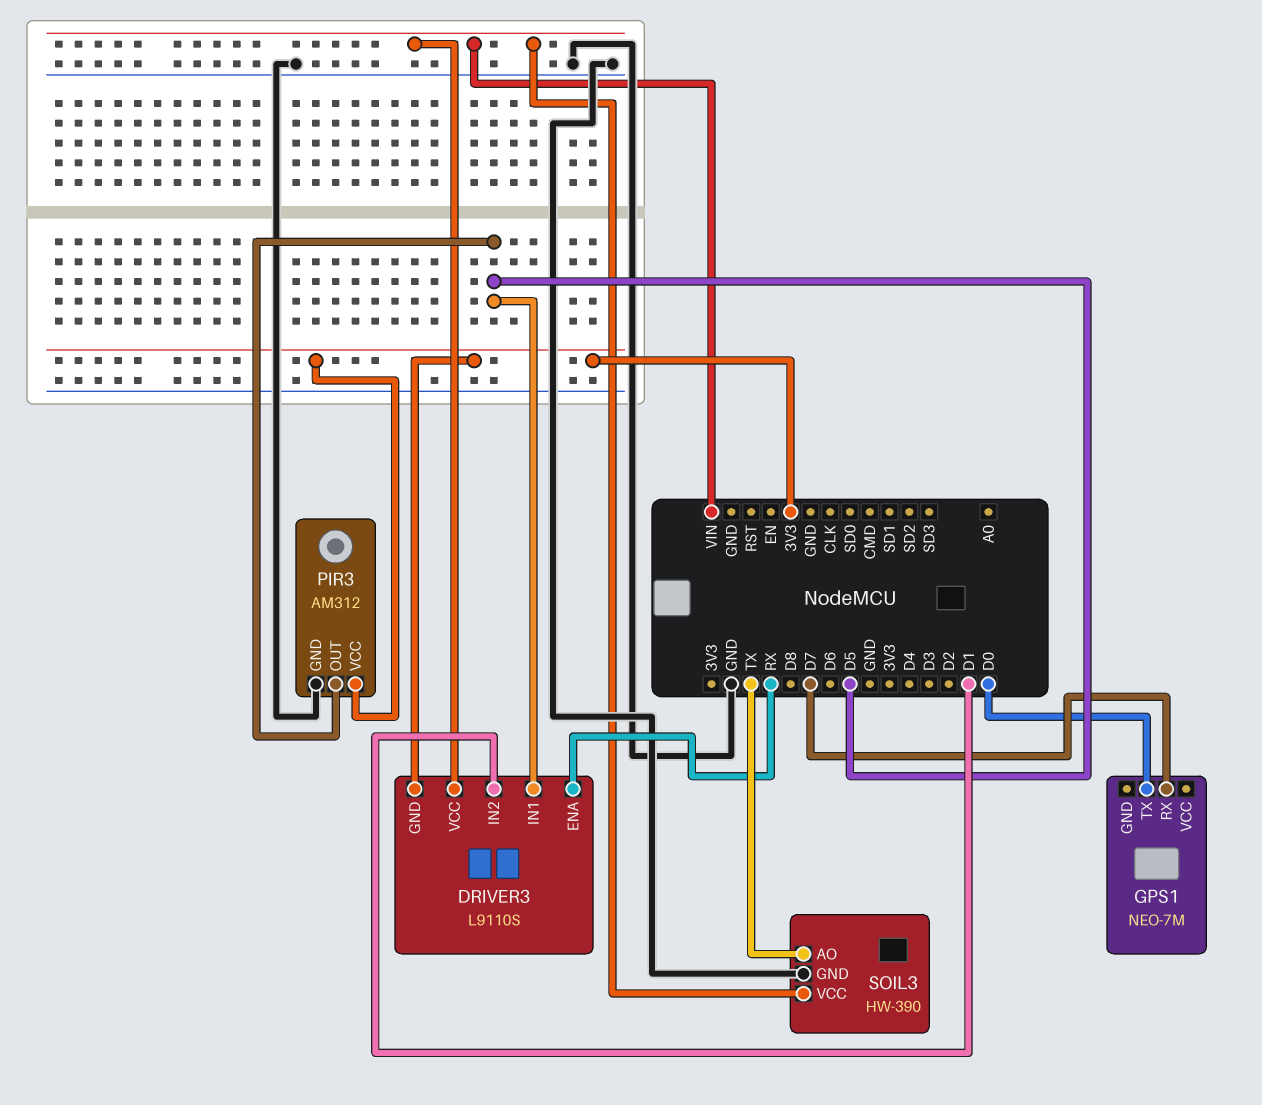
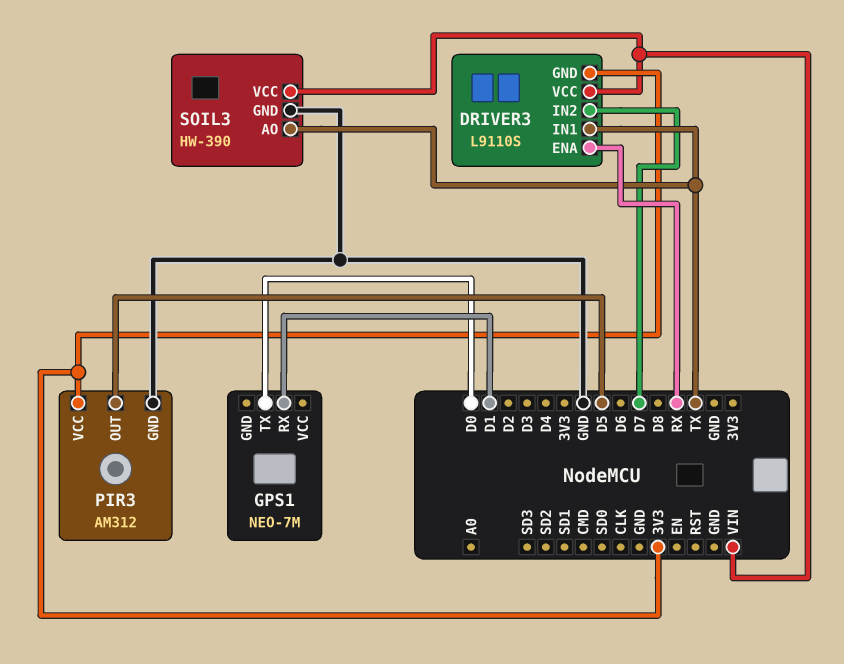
DRIVER3 pin IN1: D5 -> TX
DRIVER3 pin IN2: D1 -> D7
GPS1 pin RX: D7 -> D1

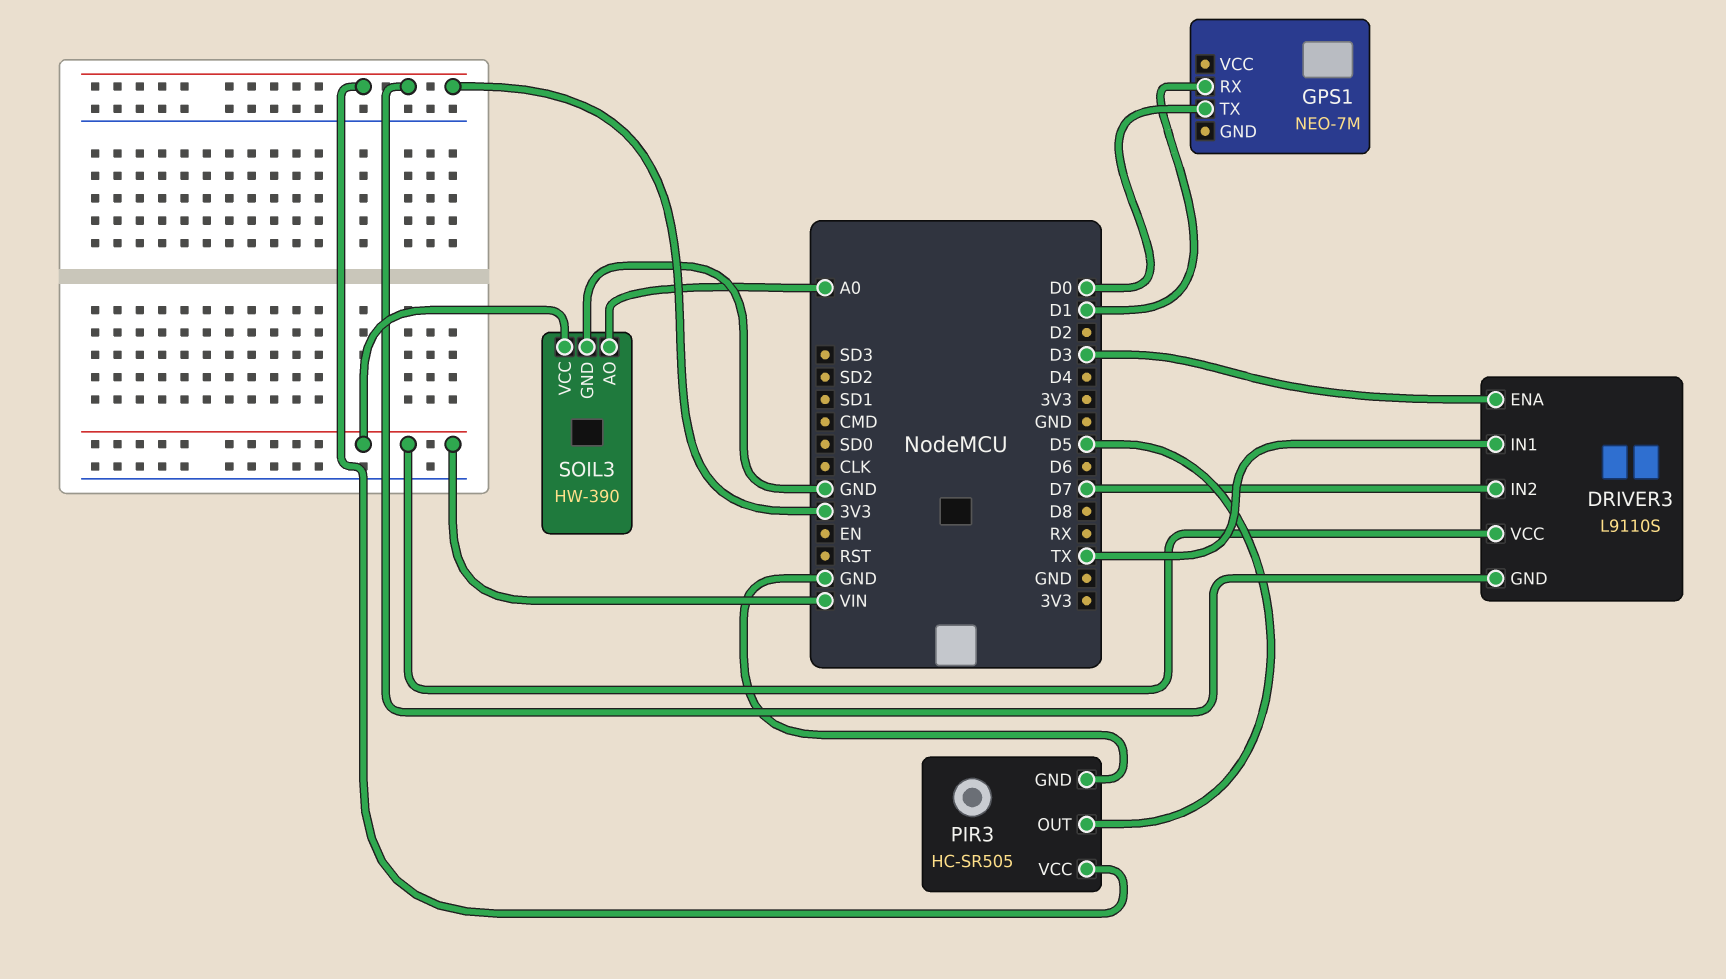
DRIVER3 pin ENA: RX -> D3
PIR3: AM312 -> HC-SR505
SOIL3 pin AO: TX -> A0

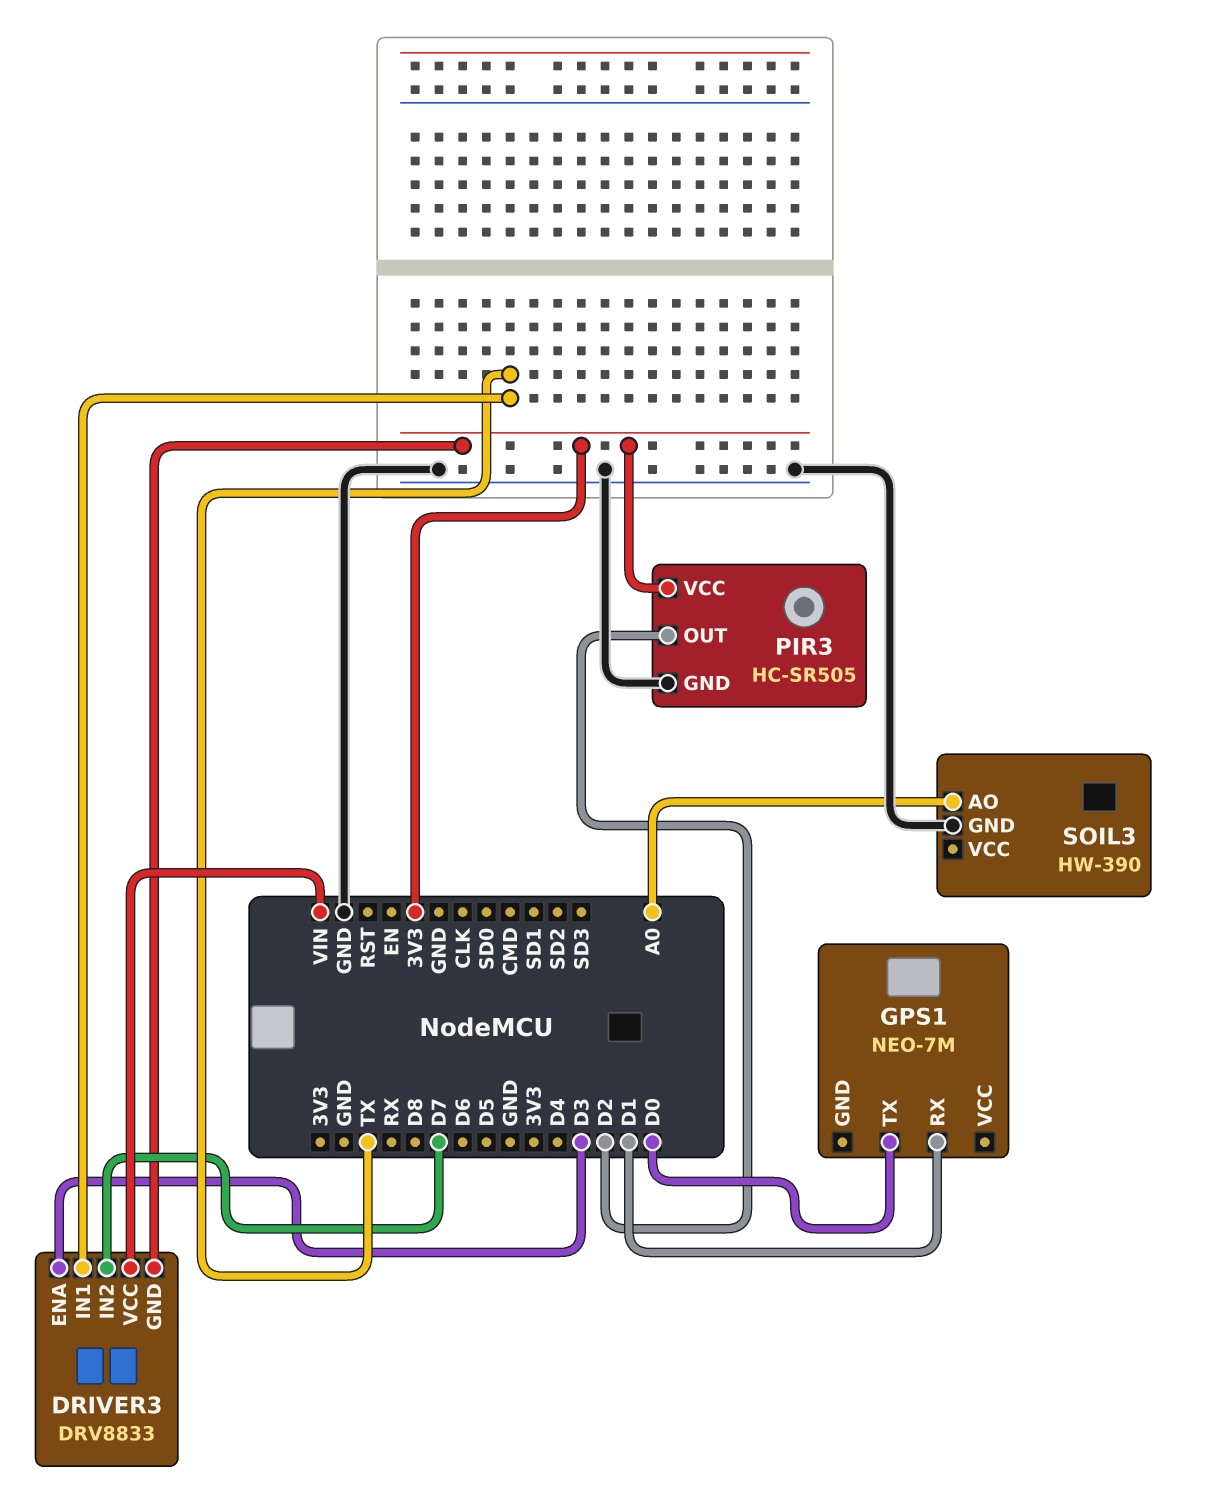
DRIVER3: L9110S -> DRV8833
PIR3 pin OUT: D5 -> D2
SOIL3 pin VCC: VIN -> none

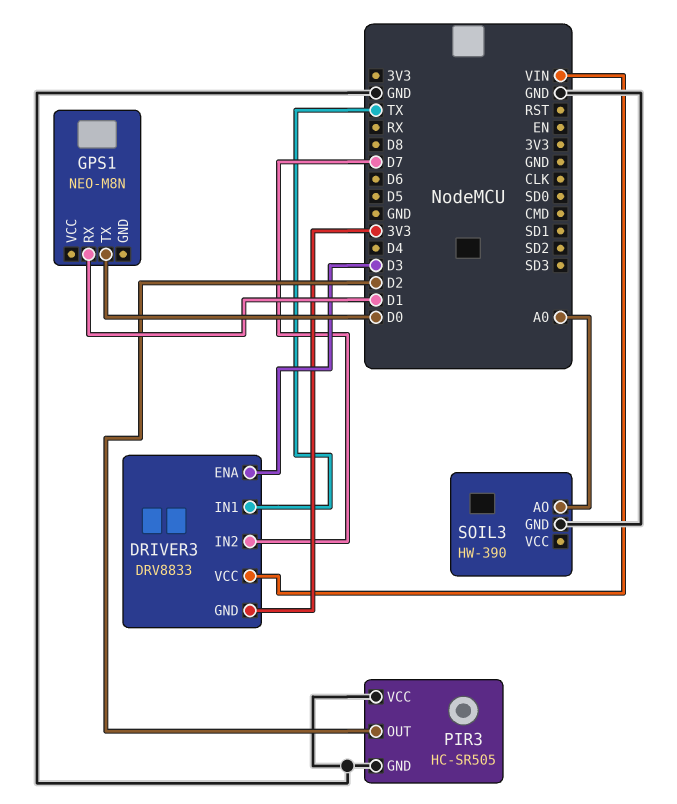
GPS1: NEO-7M -> NEO-M8N
PIR3 pin VCC: 3V3 -> GND

